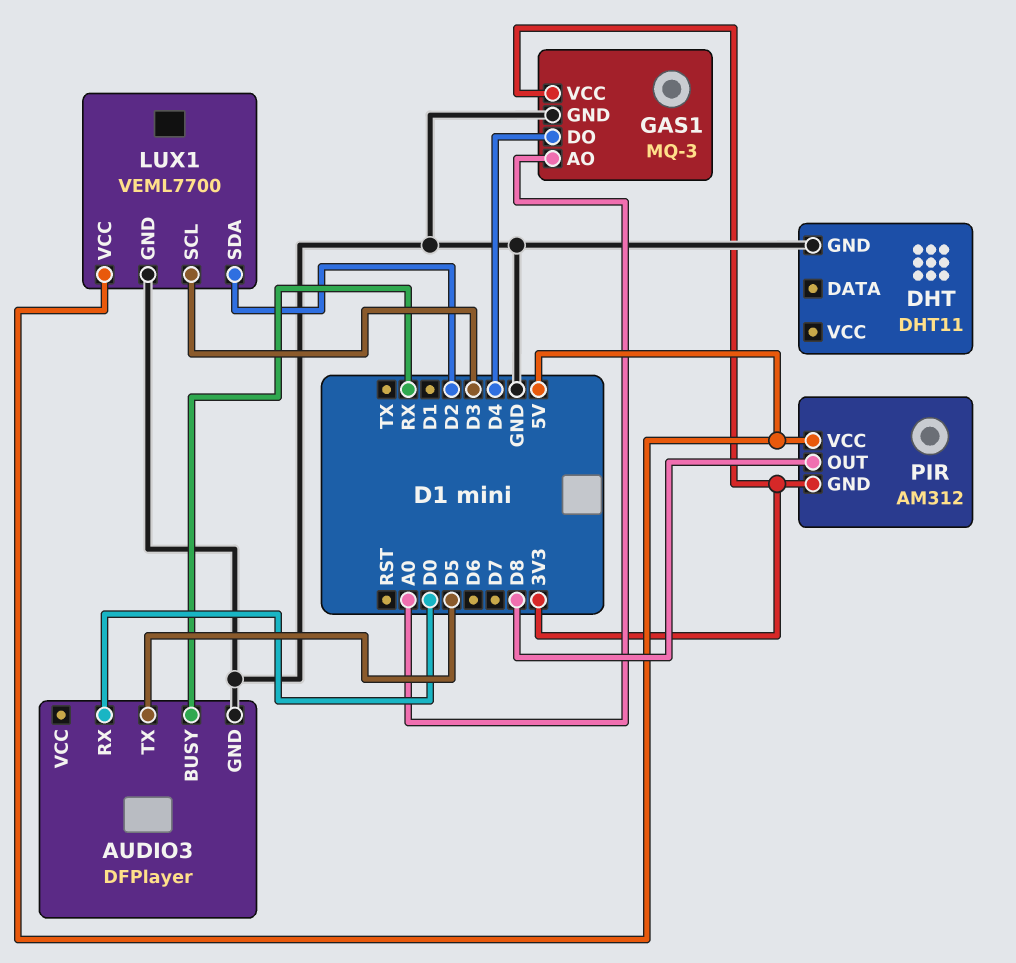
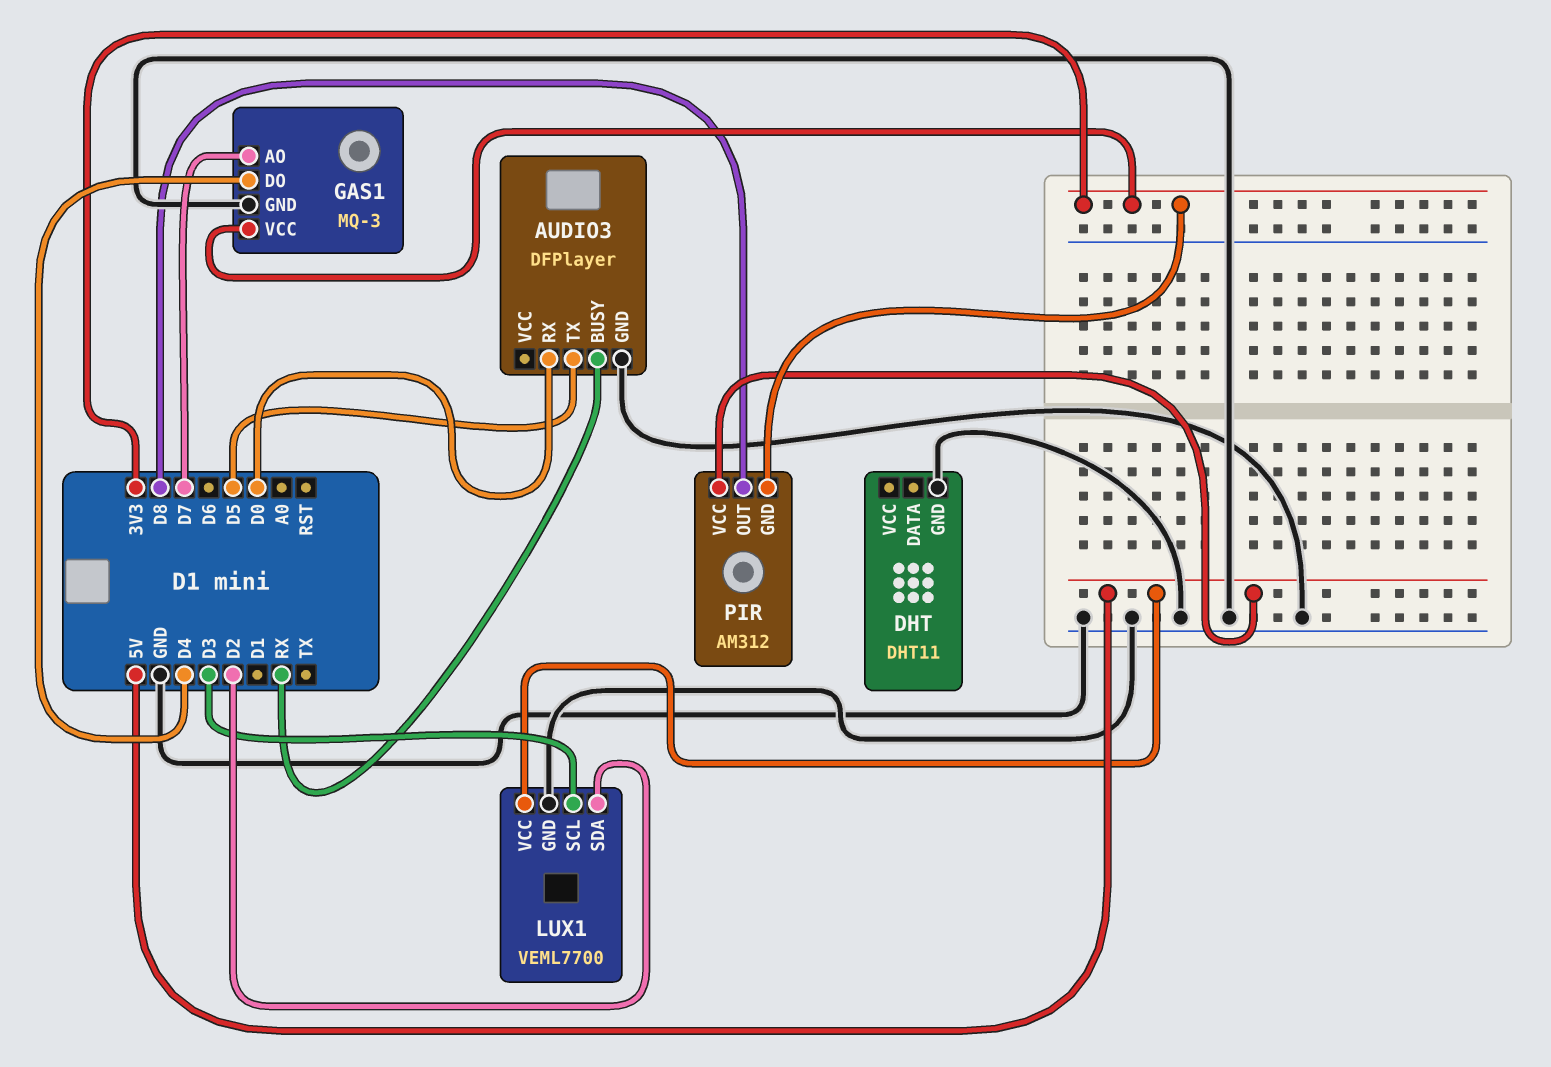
GAS1 pin AO: A0 -> D7

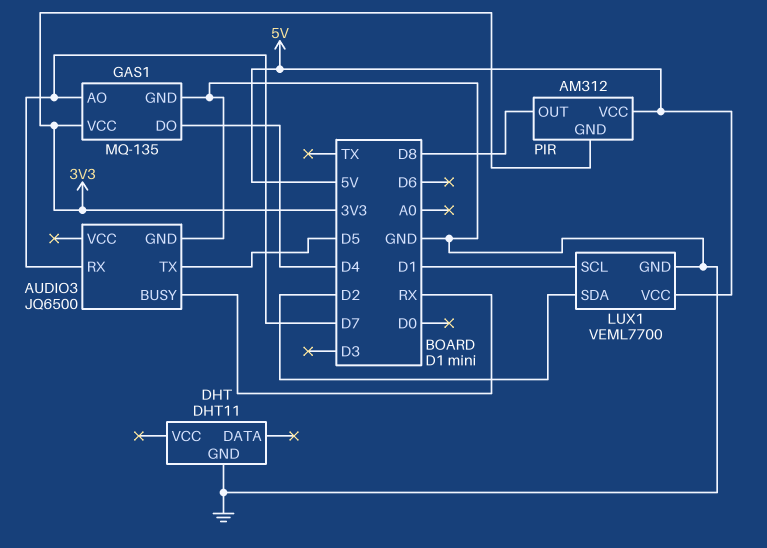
AUDIO3: DFPlayer -> JQ6500
AUDIO3 pin RX: D0 -> D7
GAS1: MQ-3 -> MQ-135
LUX1 pin SCL: D3 -> D1

